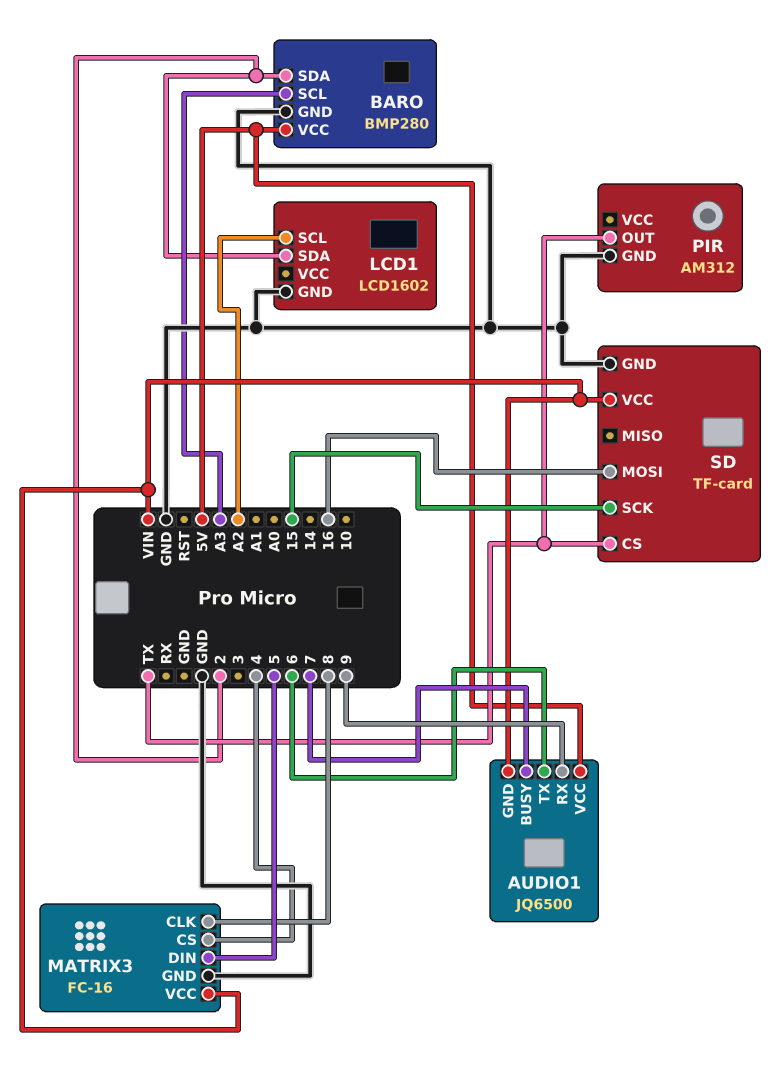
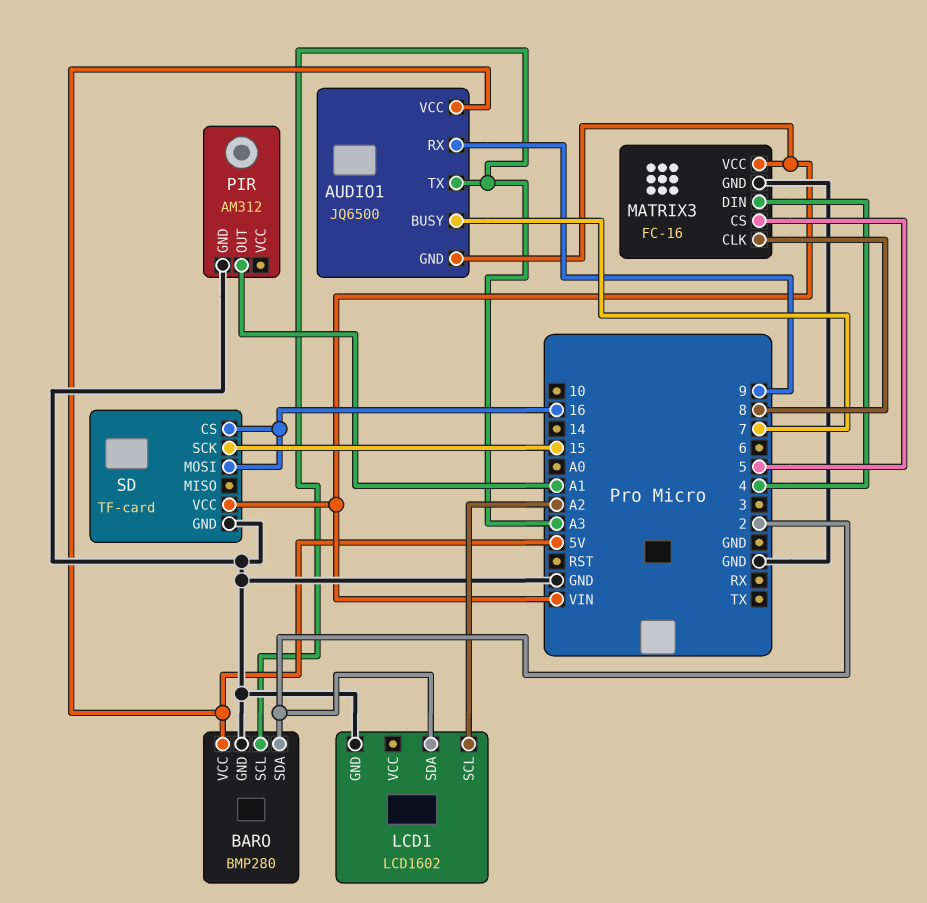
AUDIO1 pin TX: 6 -> A3
MATRIX3 pin CS: 4 -> 5
MATRIX3 pin DIN: 5 -> 4
PIR pin OUT: TX -> A1
SD pin CS: TX -> 16

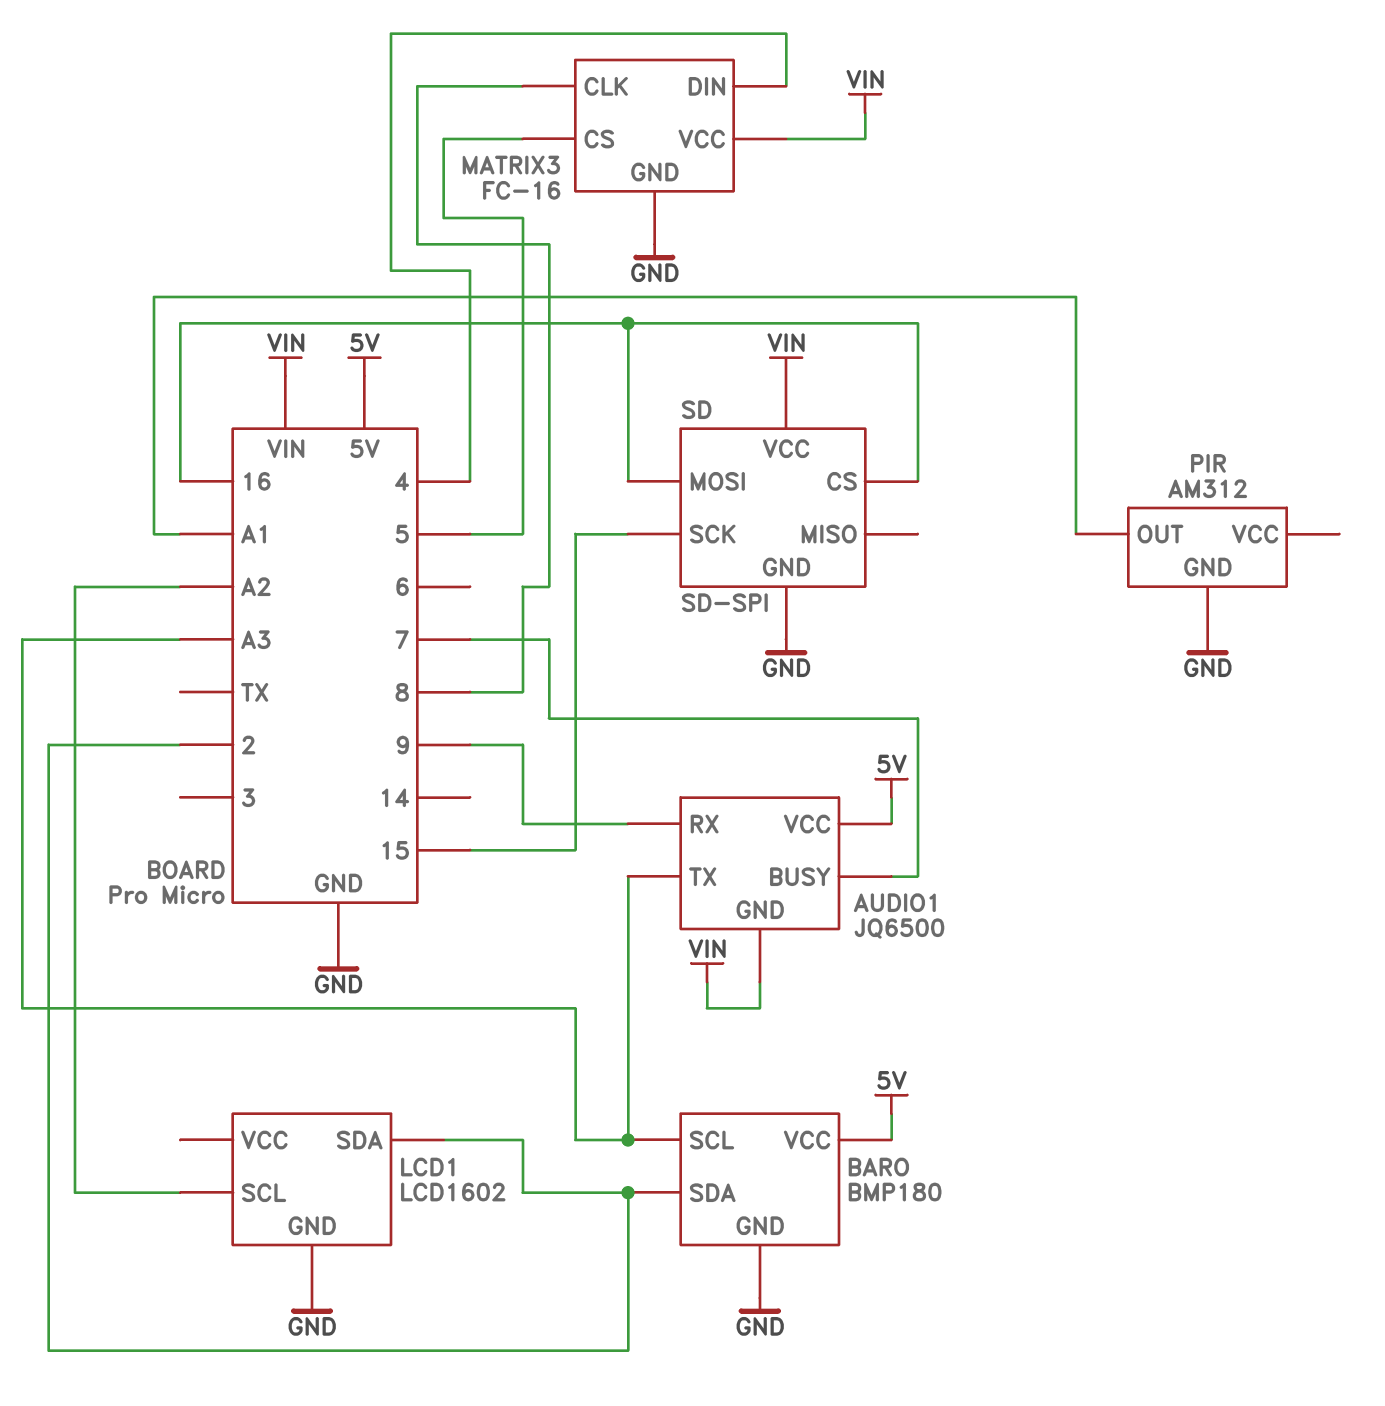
BARO: BMP280 -> BMP180
SD: TF-card -> SD-SPI

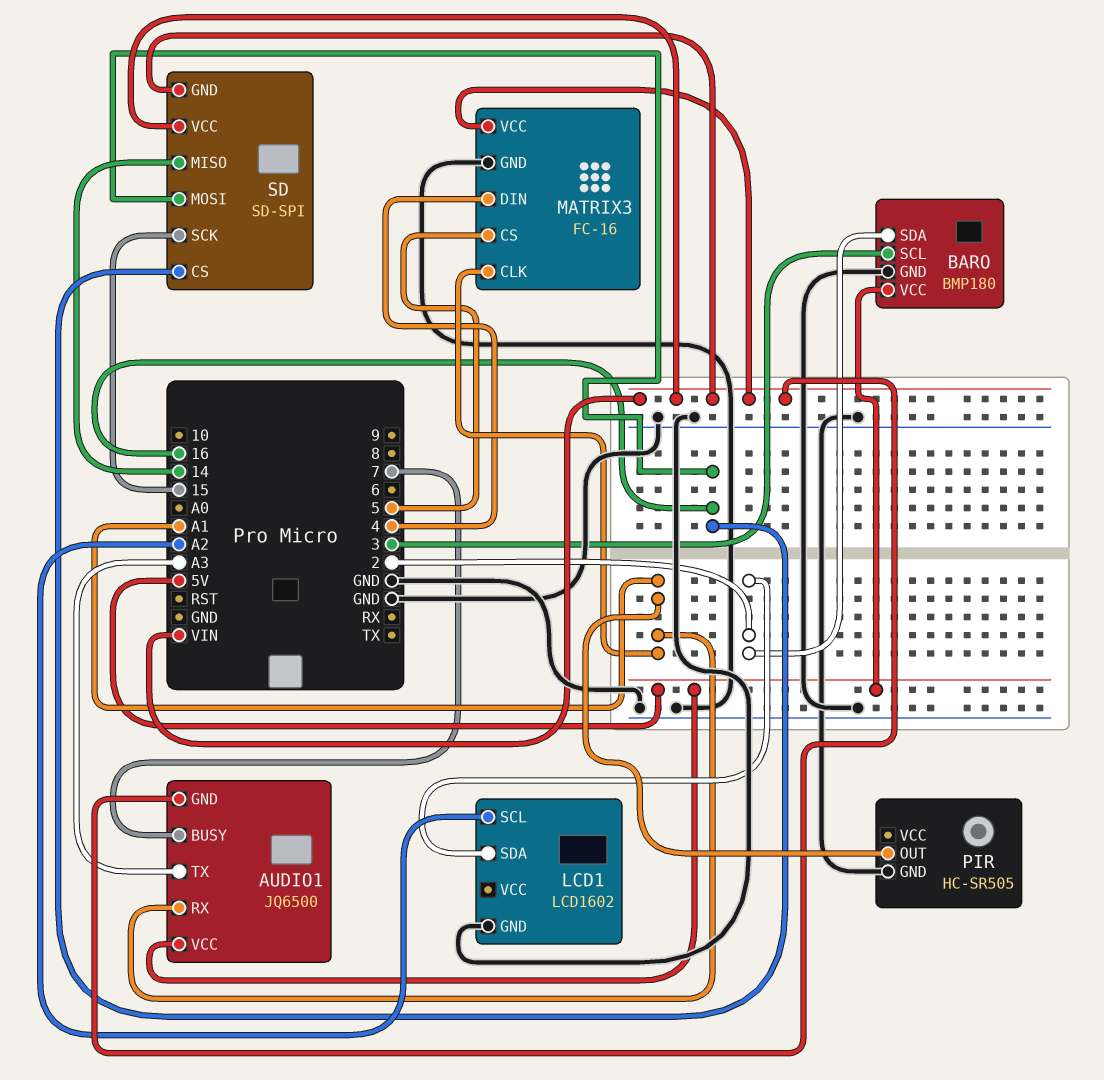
AUDIO1 pin RX: 9 -> A1
BARO pin SCL: A3 -> 3
MATRIX3 pin CLK: 8 -> A1
PIR: AM312 -> HC-SR505
SD pin GND: GND -> VIN
SD pin MISO: none -> 14

